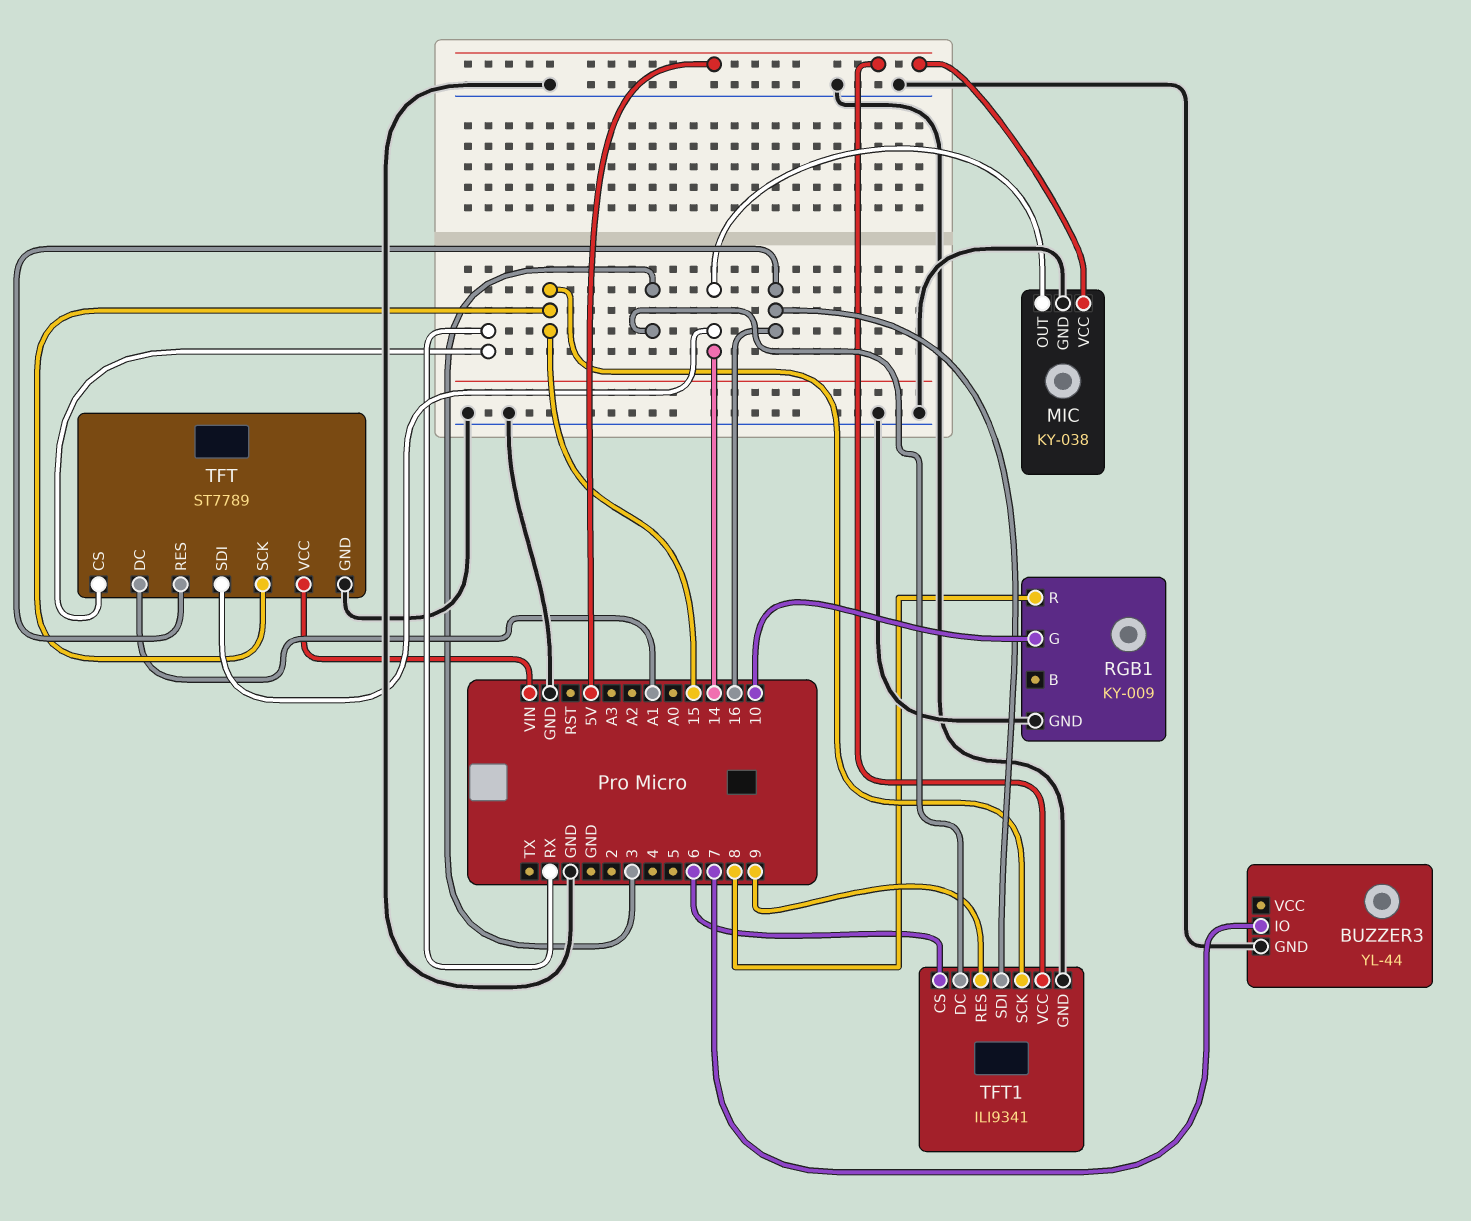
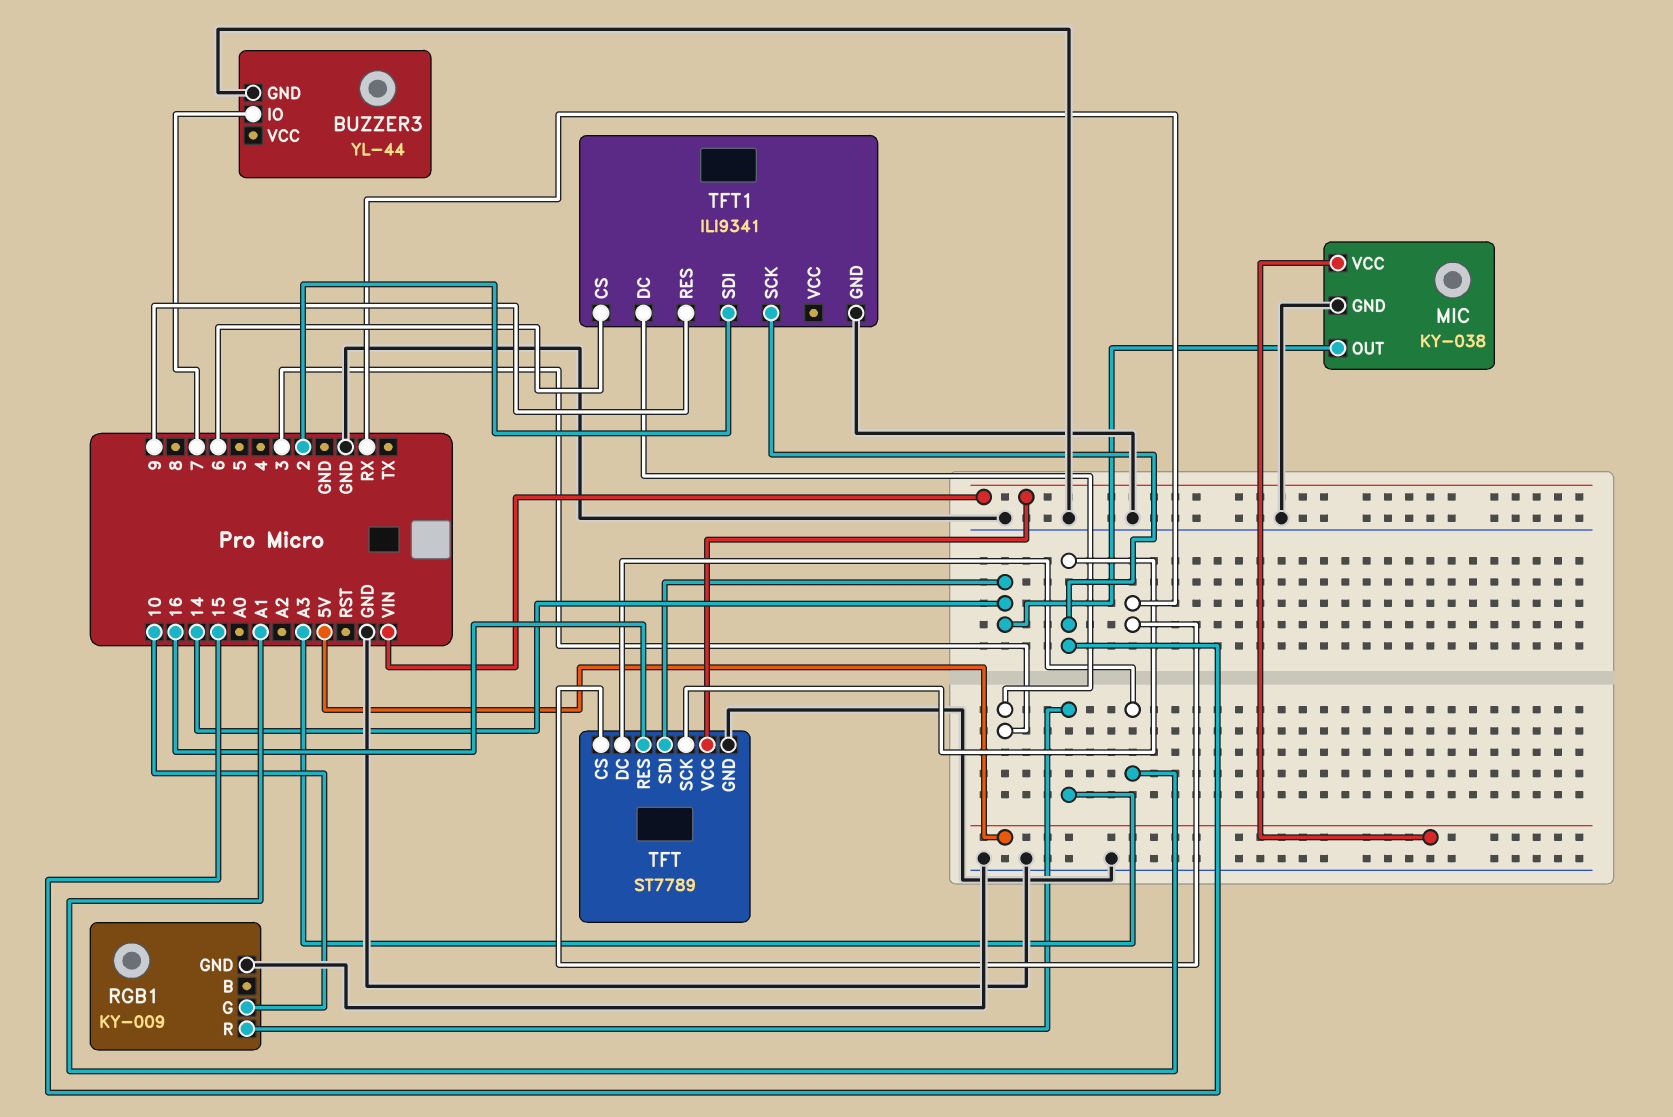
RGB1 pin R: 8 -> A3
TFT1 pin SDI: 16 -> 2
TFT1 pin VCC: 5V -> none

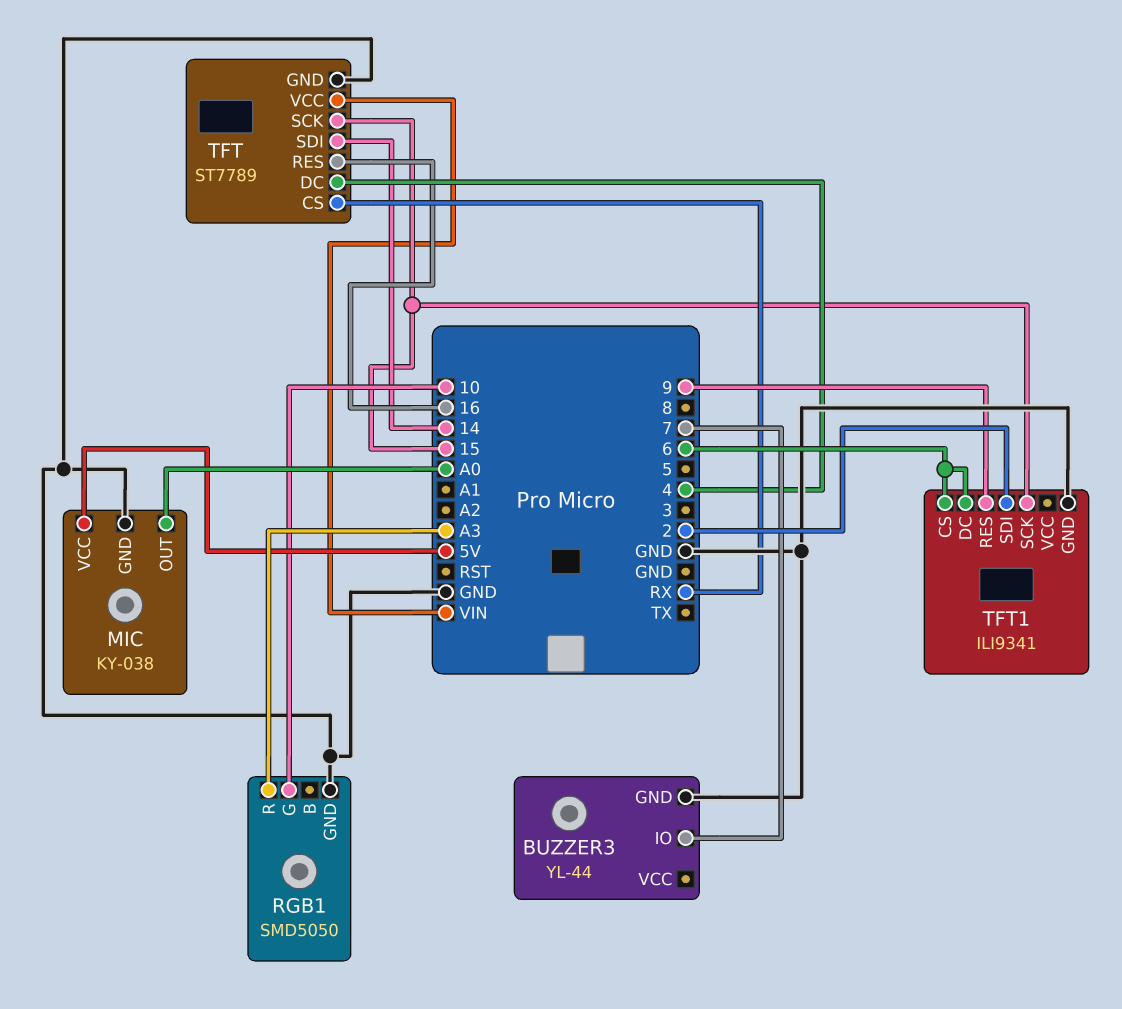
MIC pin OUT: 14 -> A0
RGB1: KY-009 -> SMD5050
TFT pin DC: A1 -> 4
TFT1 pin DC: 3 -> 6

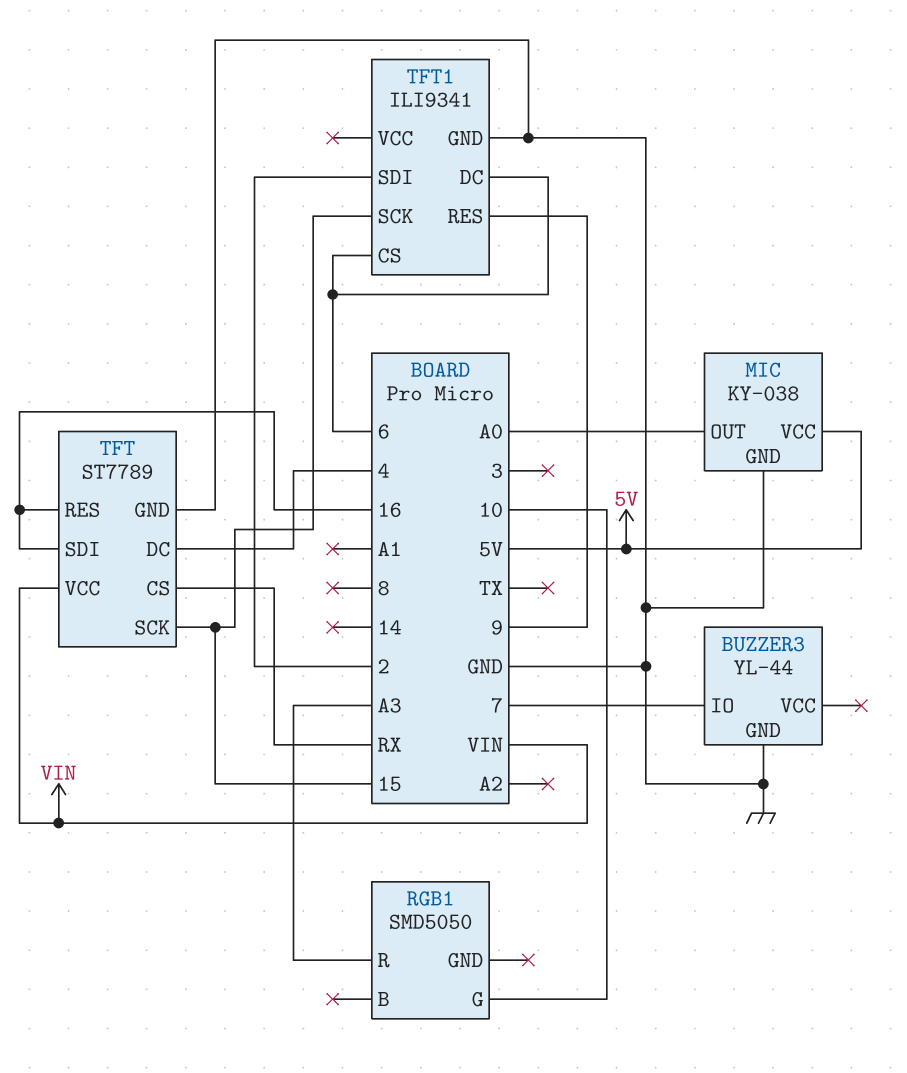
RGB1 pin GND: GND -> none
TFT pin SDI: 14 -> 16

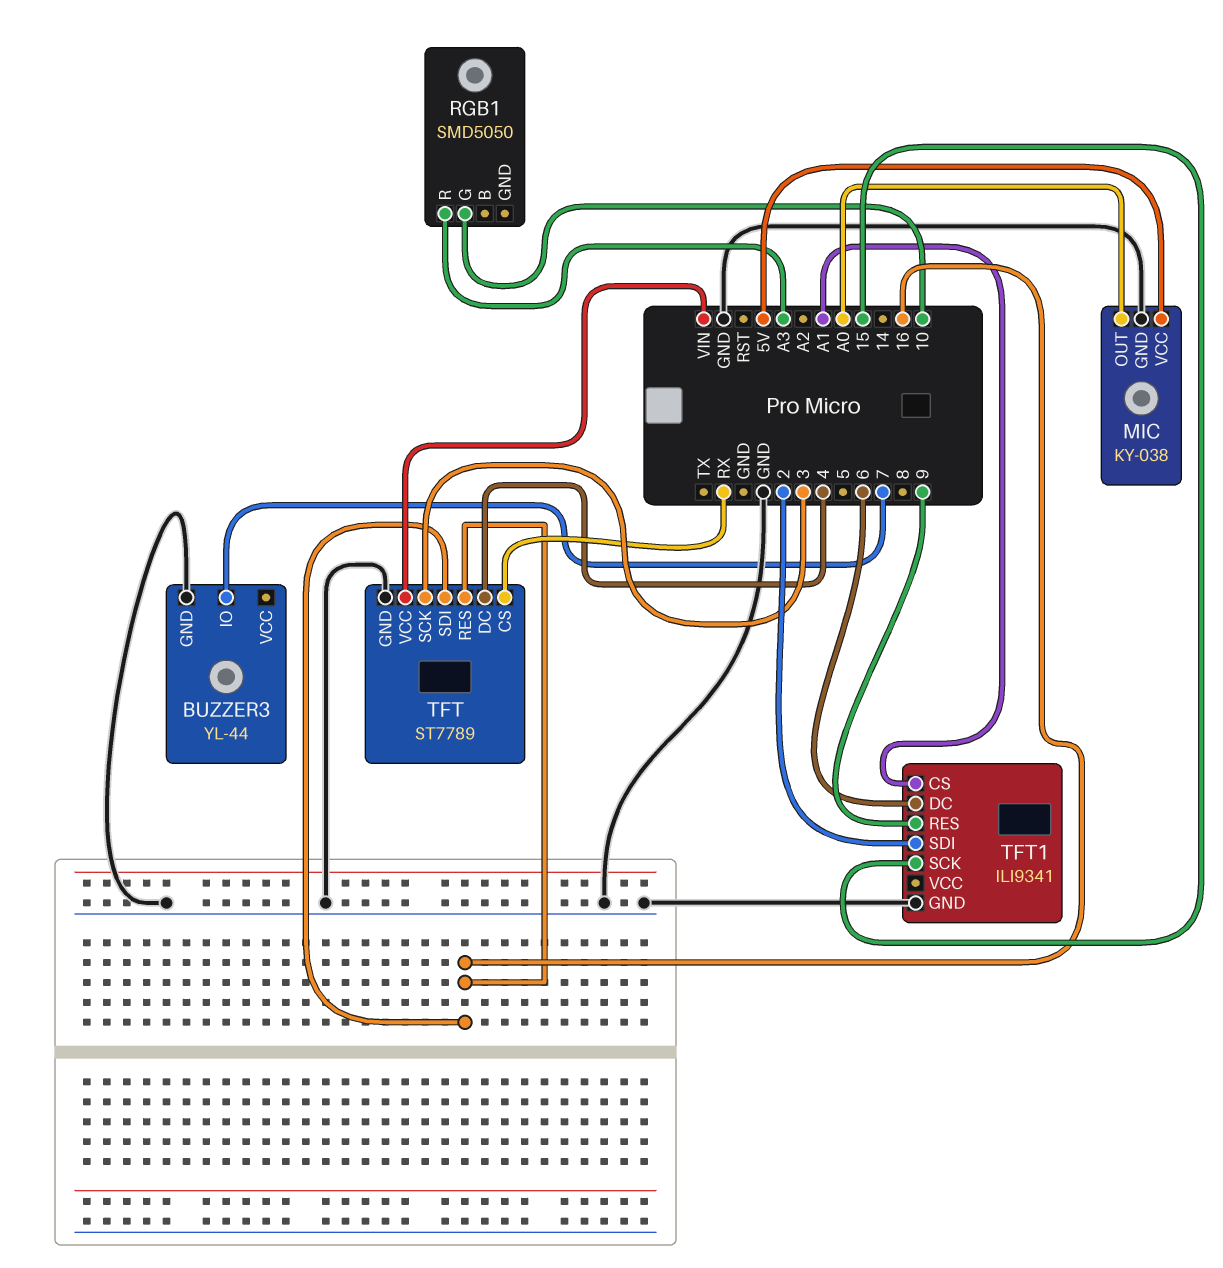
TFT pin SCK: 15 -> 3
TFT1 pin CS: 6 -> A1

